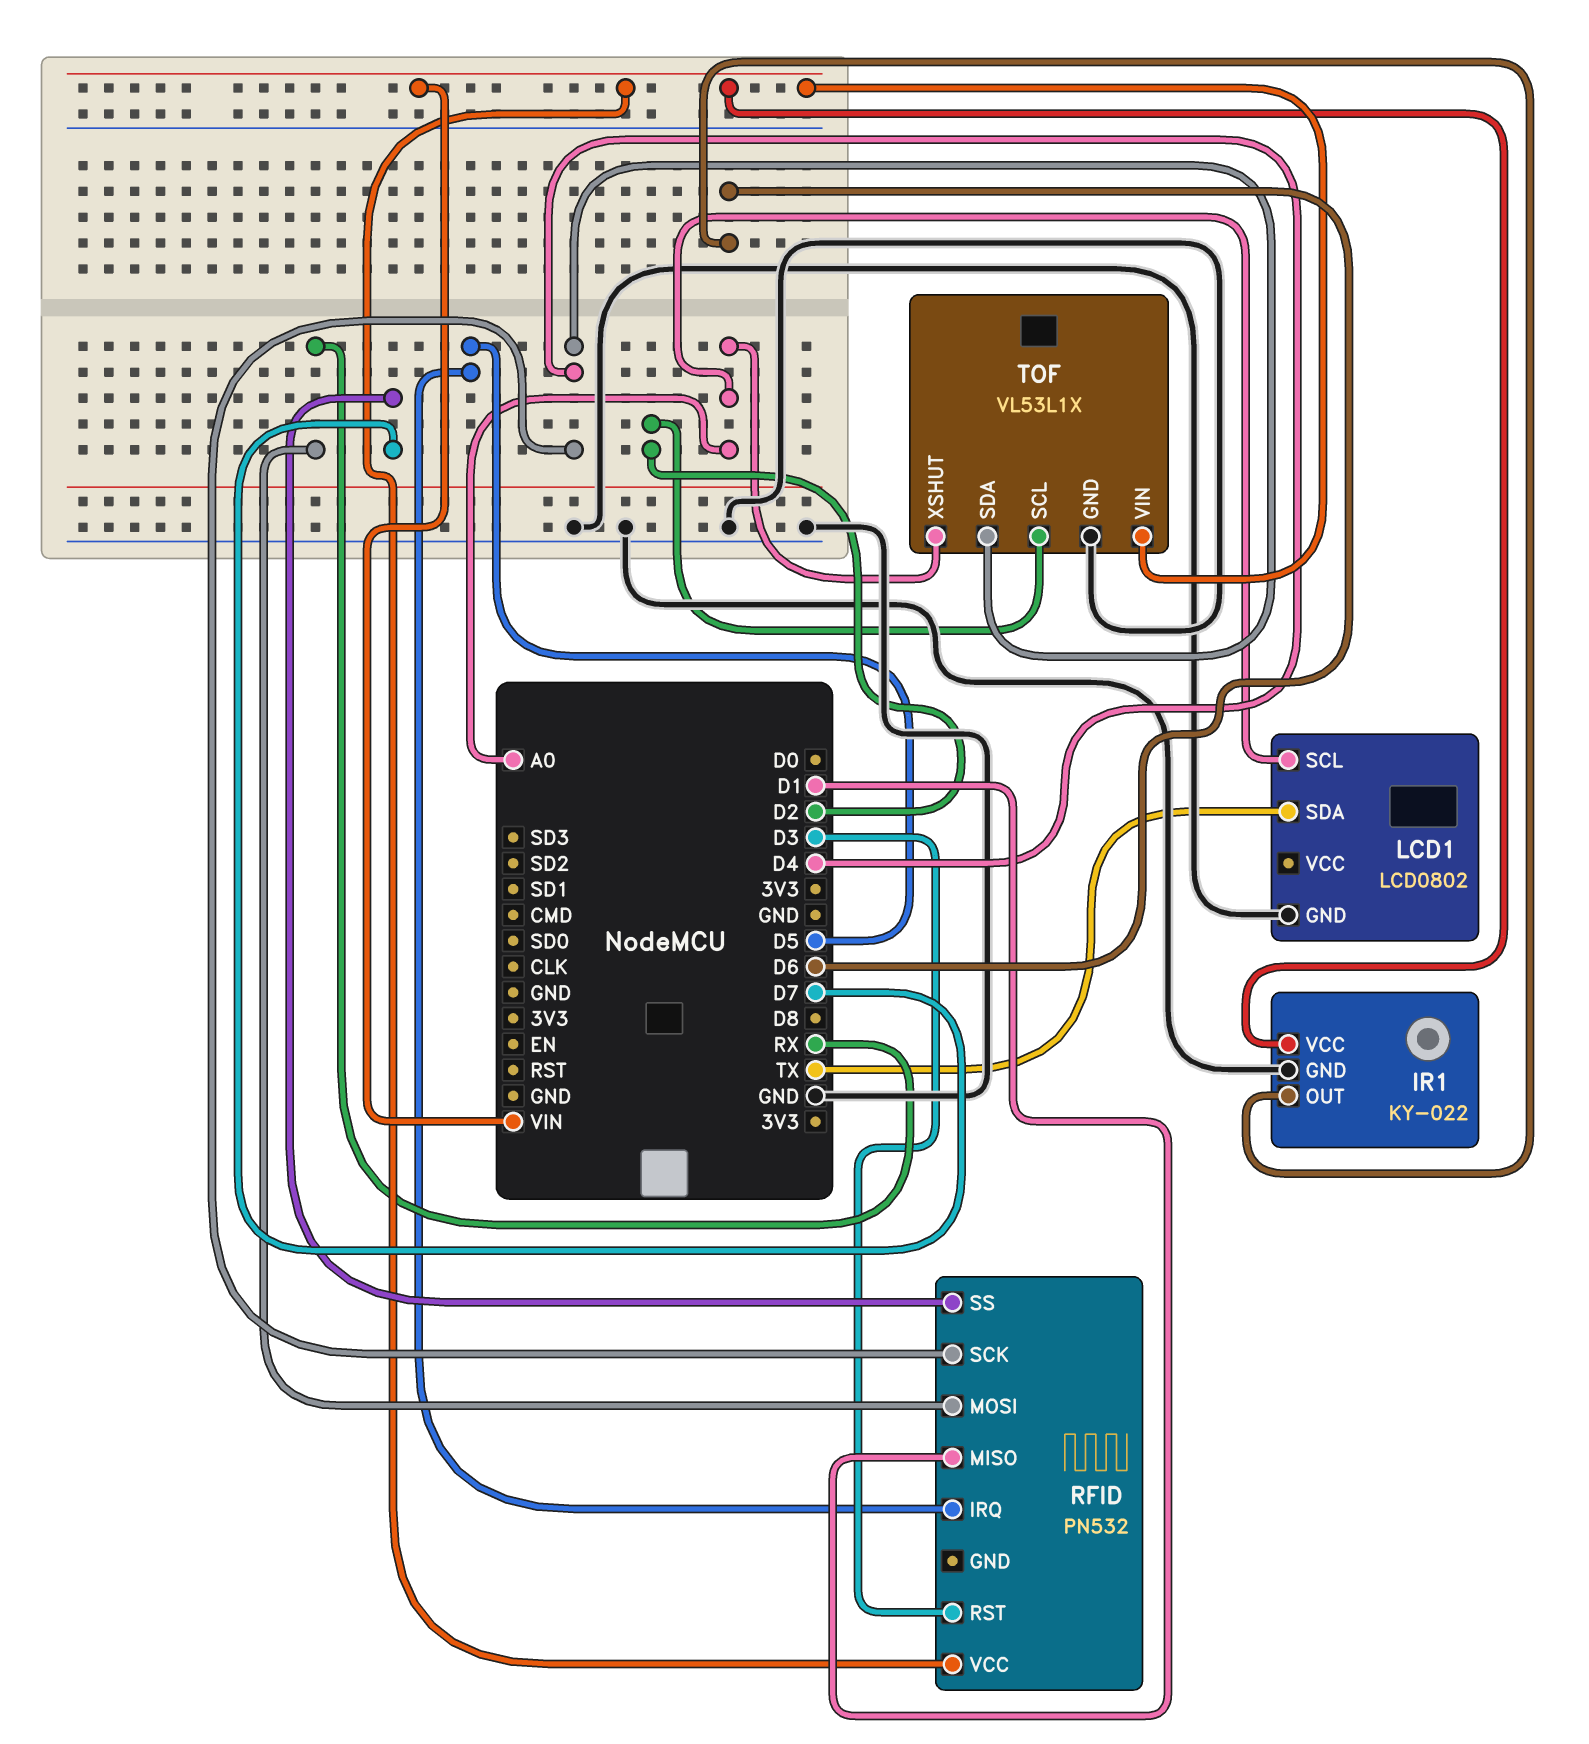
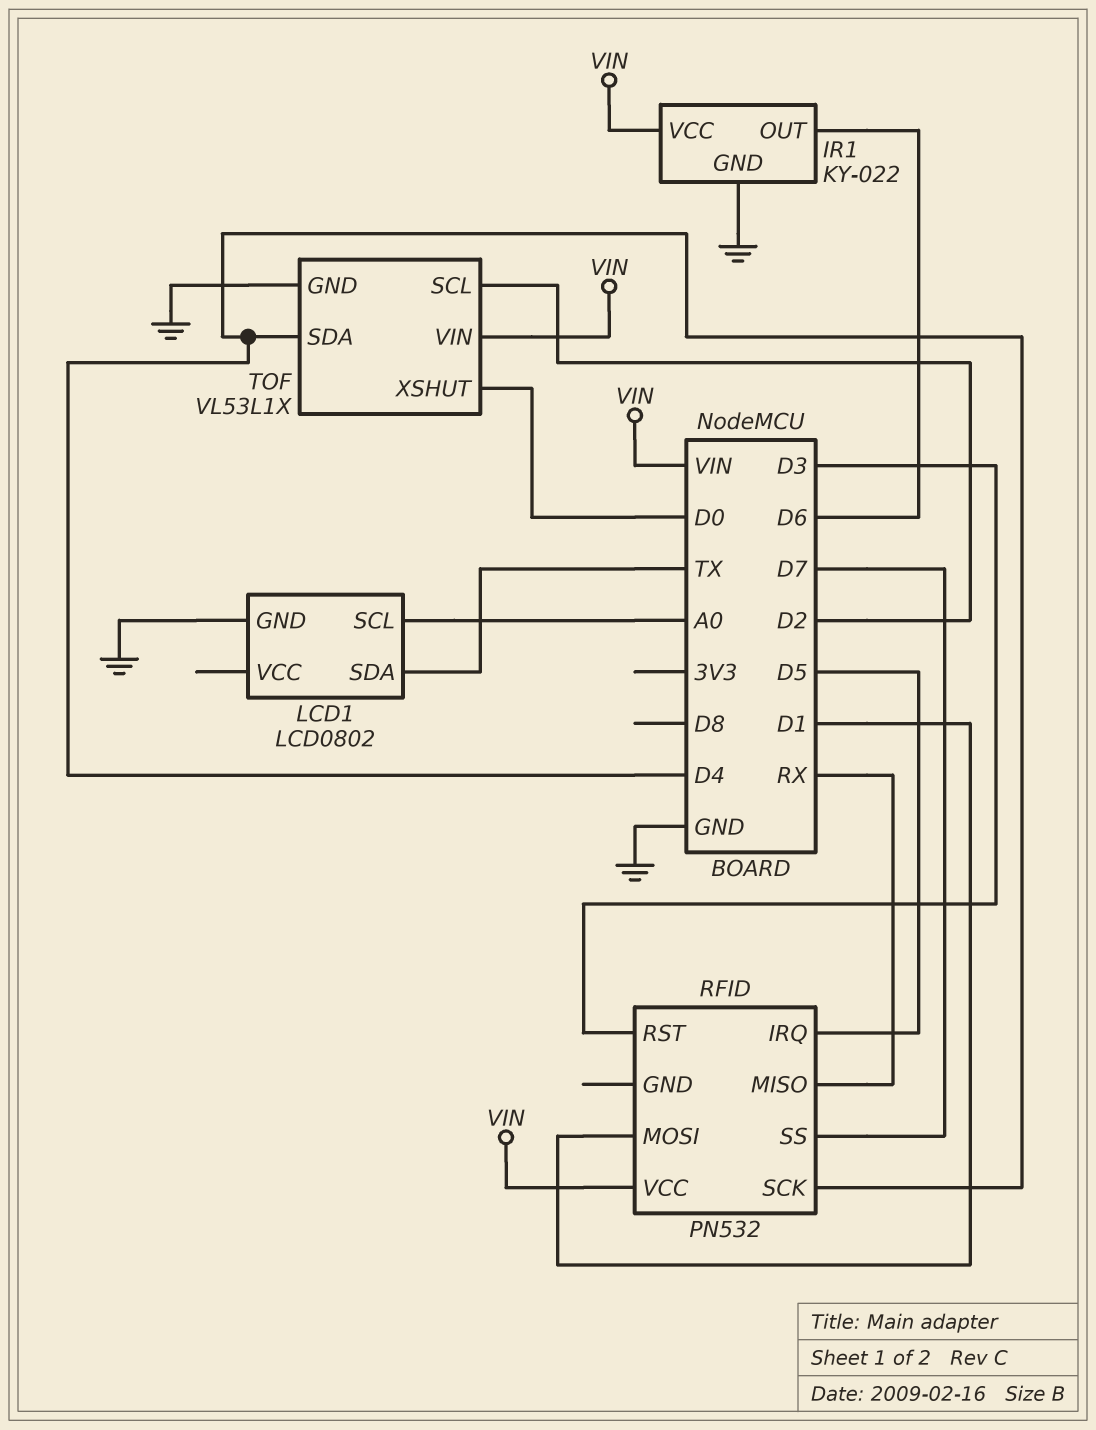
RFID pin MISO: D1 -> RX
RFID pin MOSI: RX -> D1
TOF pin XSHUT: A0 -> D0

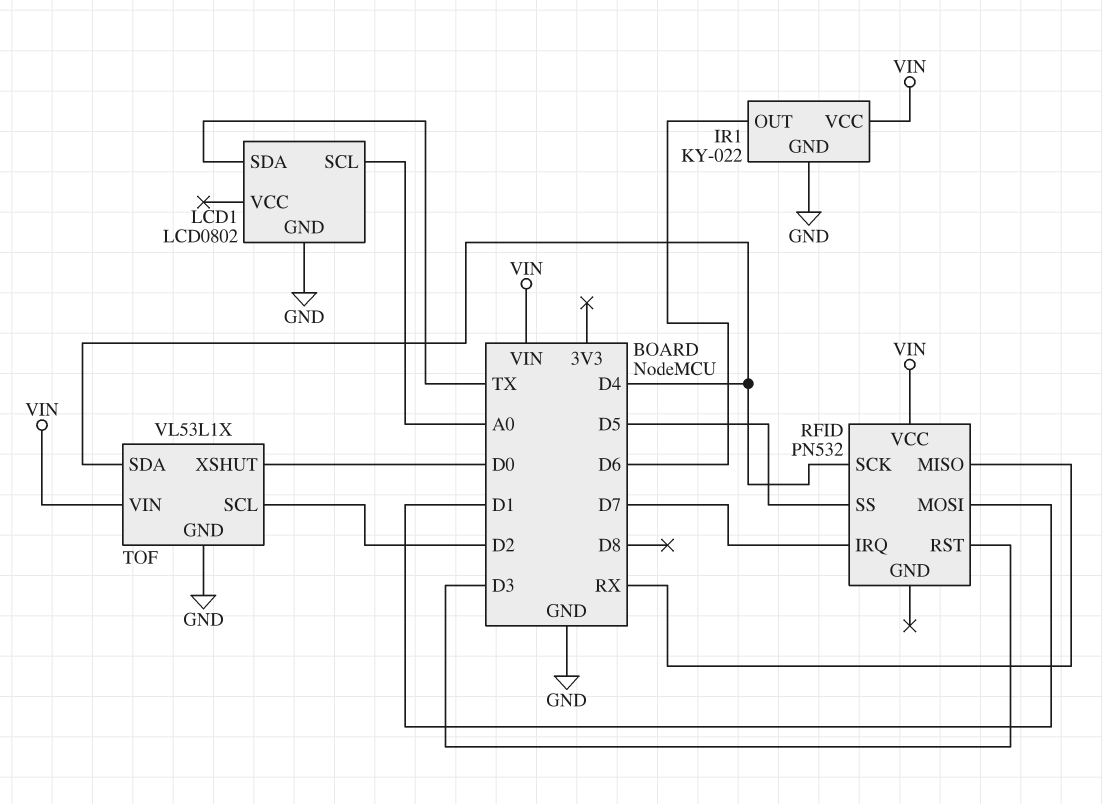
RFID pin IRQ: D5 -> D7
RFID pin SS: D7 -> D5

